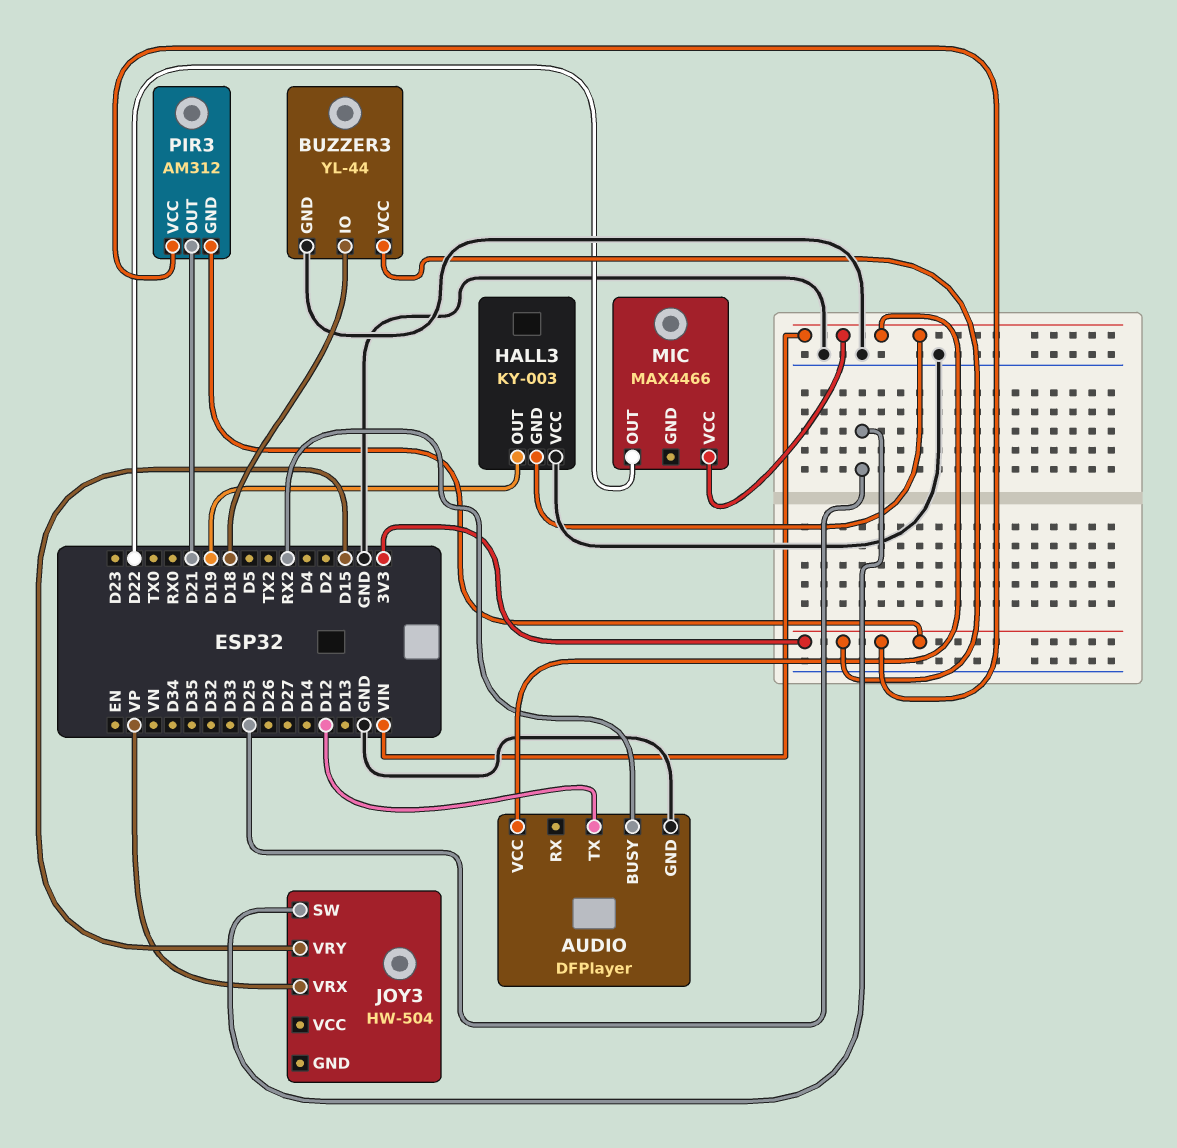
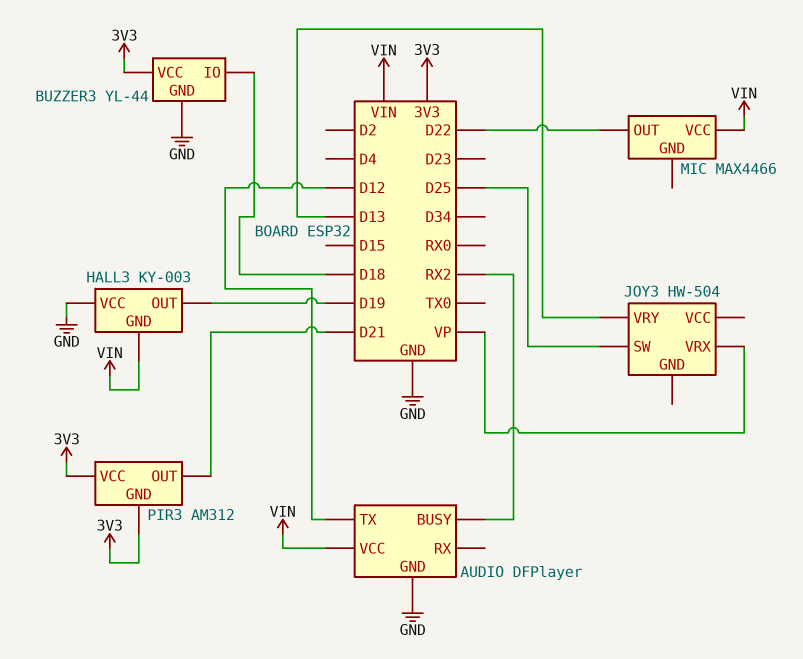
JOY3 pin VRY: D15 -> D13

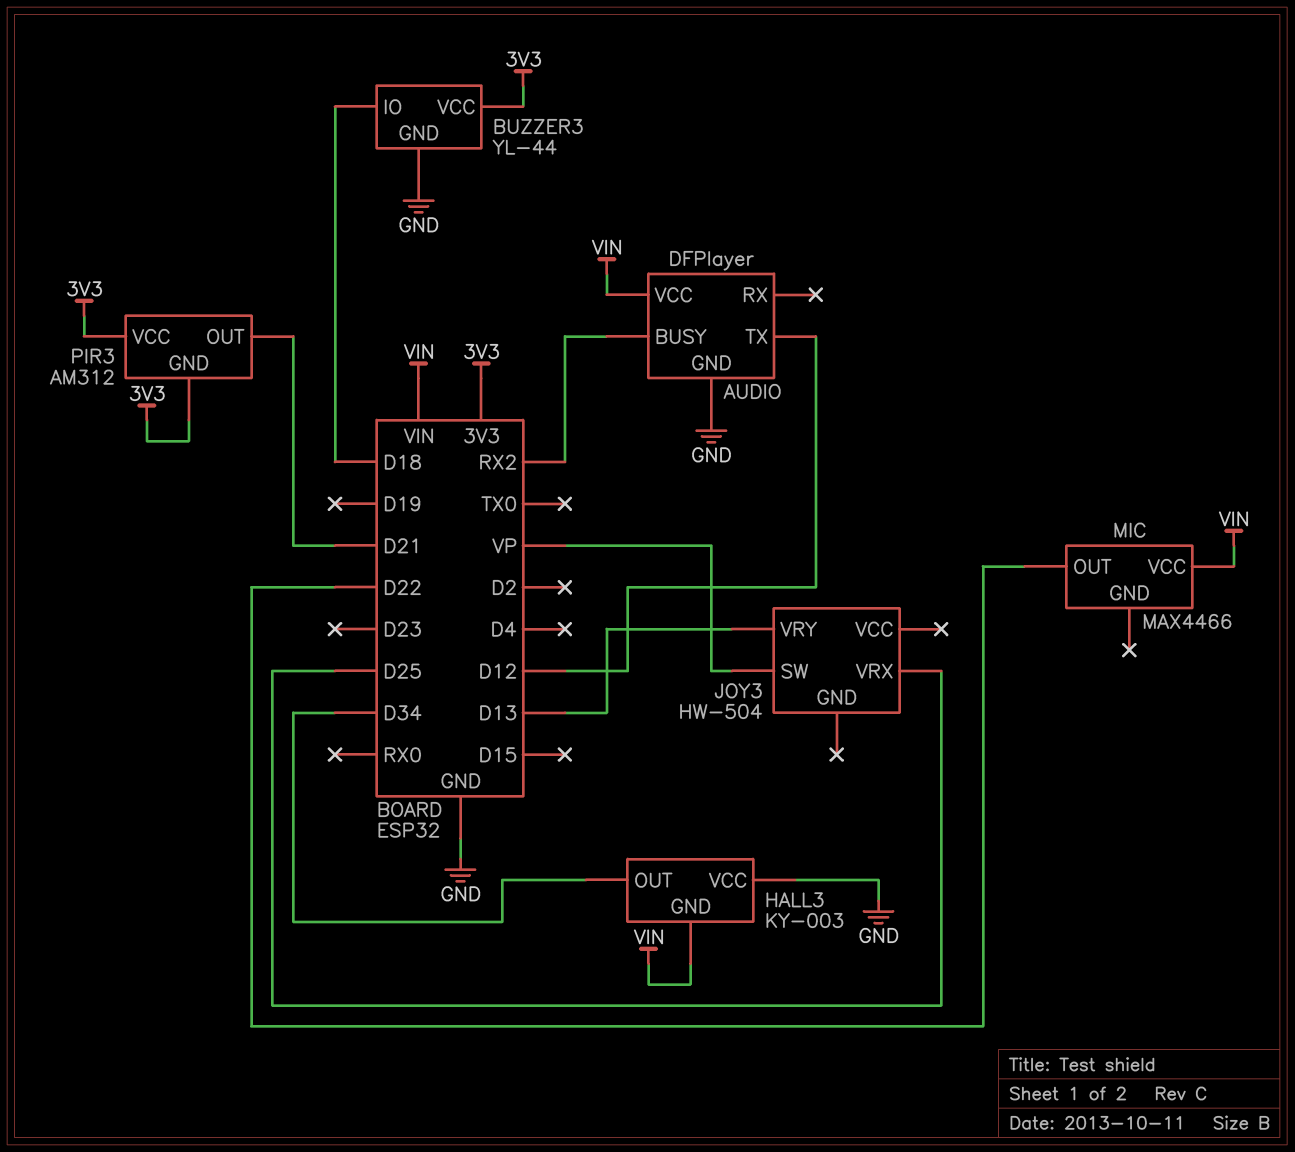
HALL3 pin OUT: D19 -> D34
JOY3 pin SW: D25 -> VP
JOY3 pin VRX: VP -> D25

